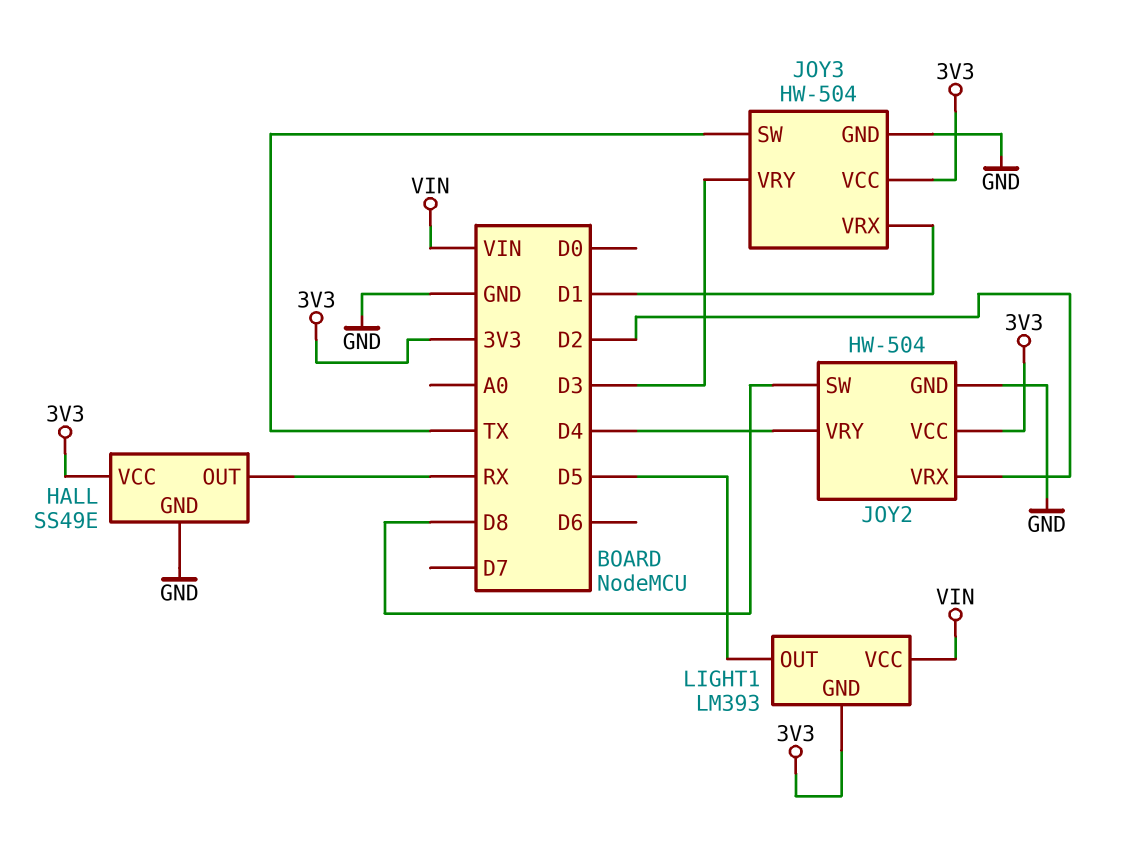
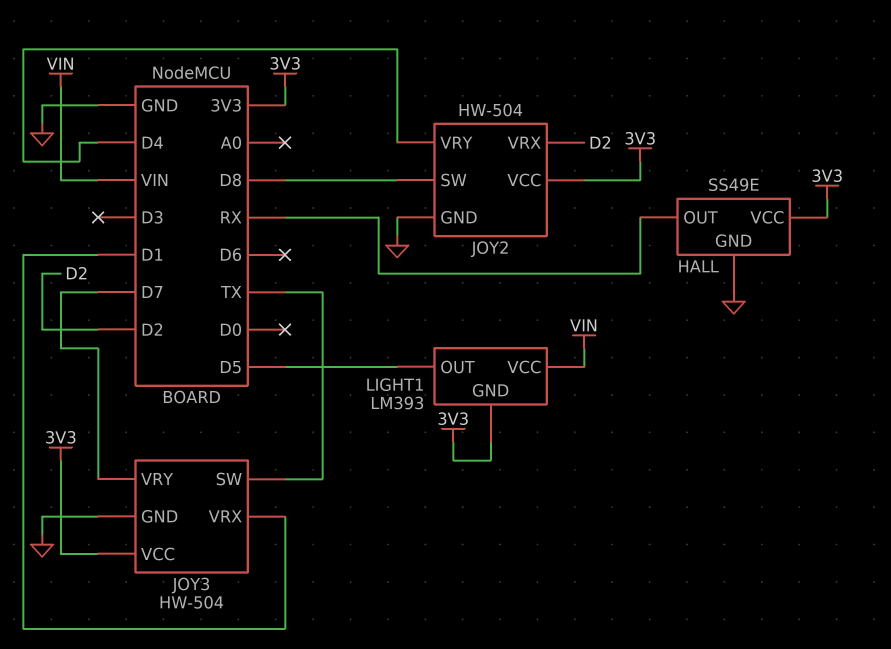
JOY3 pin VRY: D3 -> D7

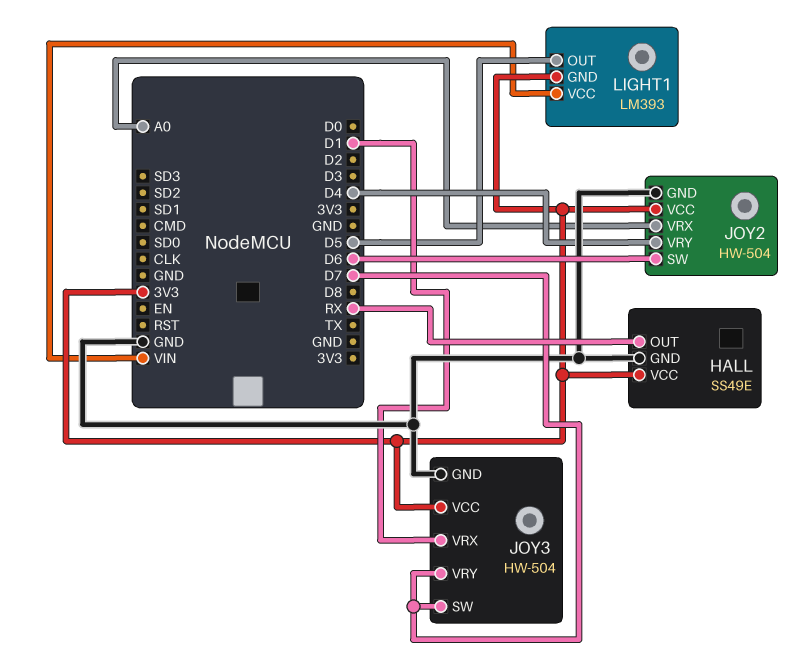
JOY2 pin SW: D8 -> D6
JOY2 pin VRX: D2 -> A0
JOY3 pin SW: TX -> D7

